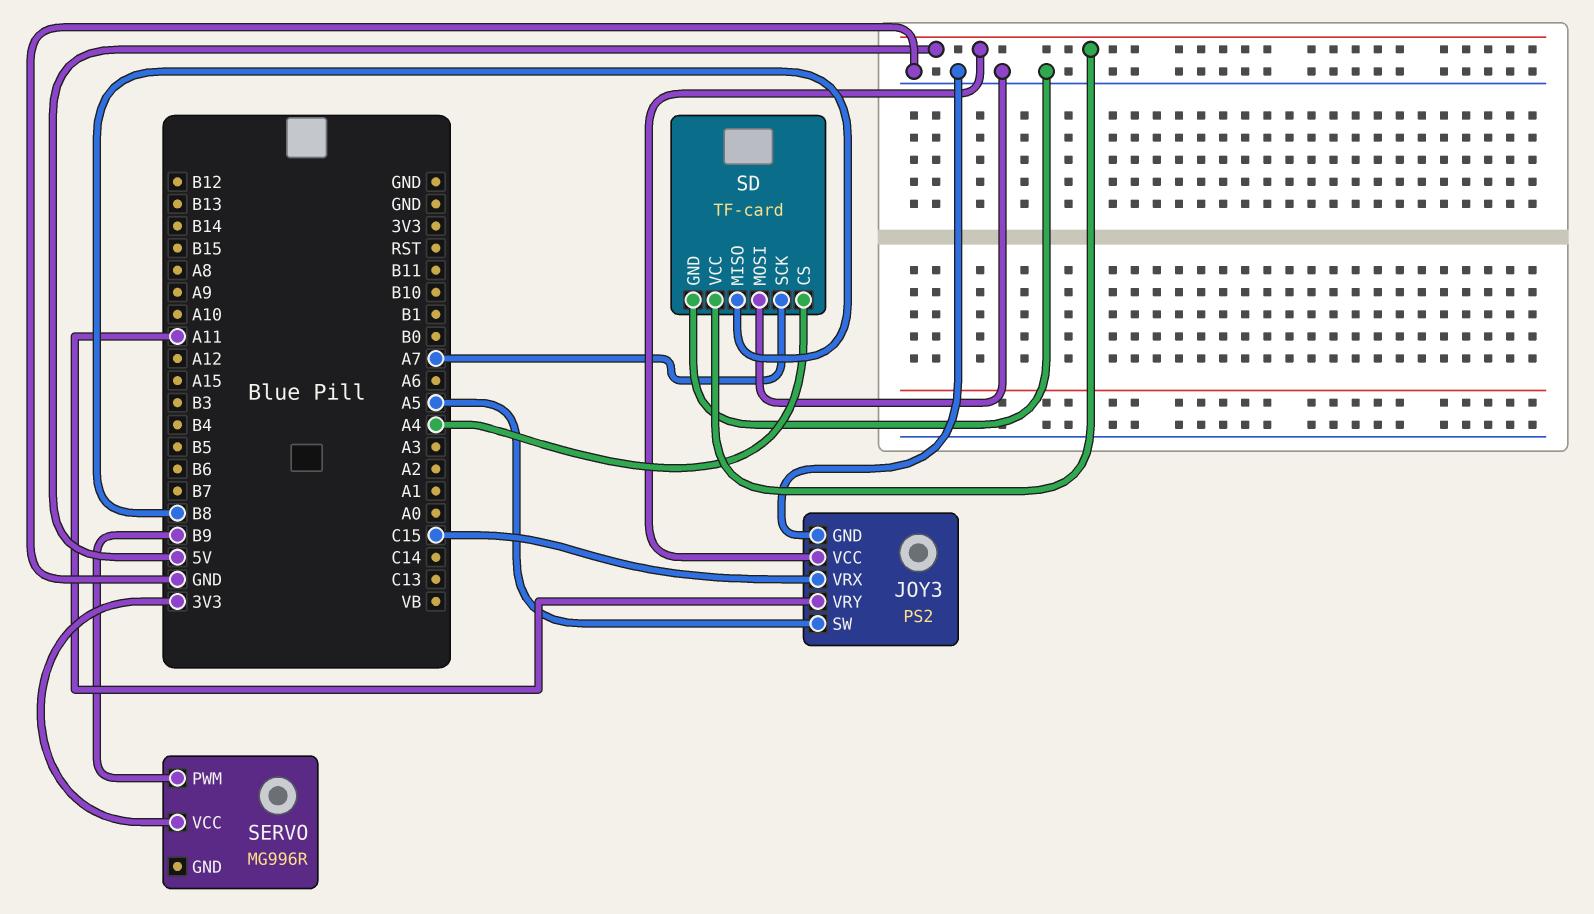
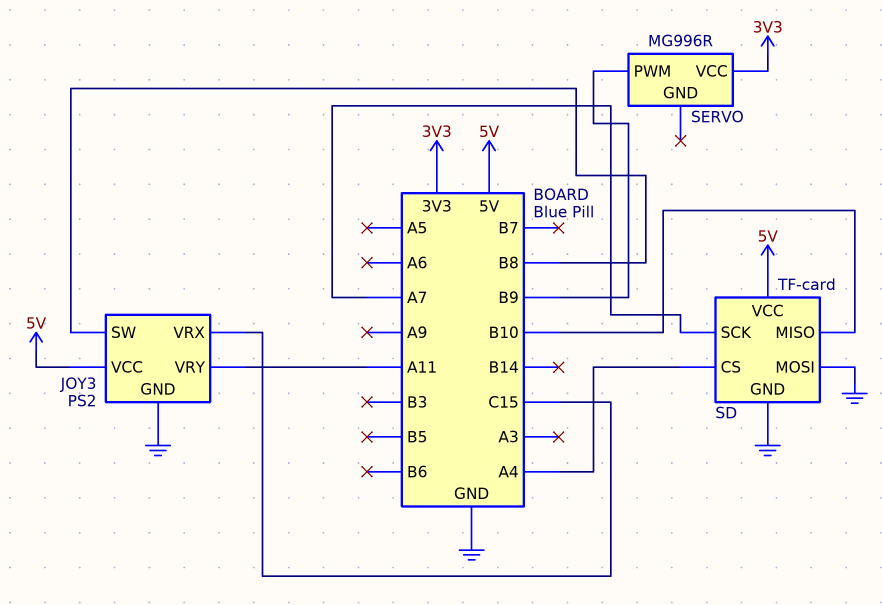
JOY3 pin SW: A5 -> B8
SD pin MISO: B8 -> B10

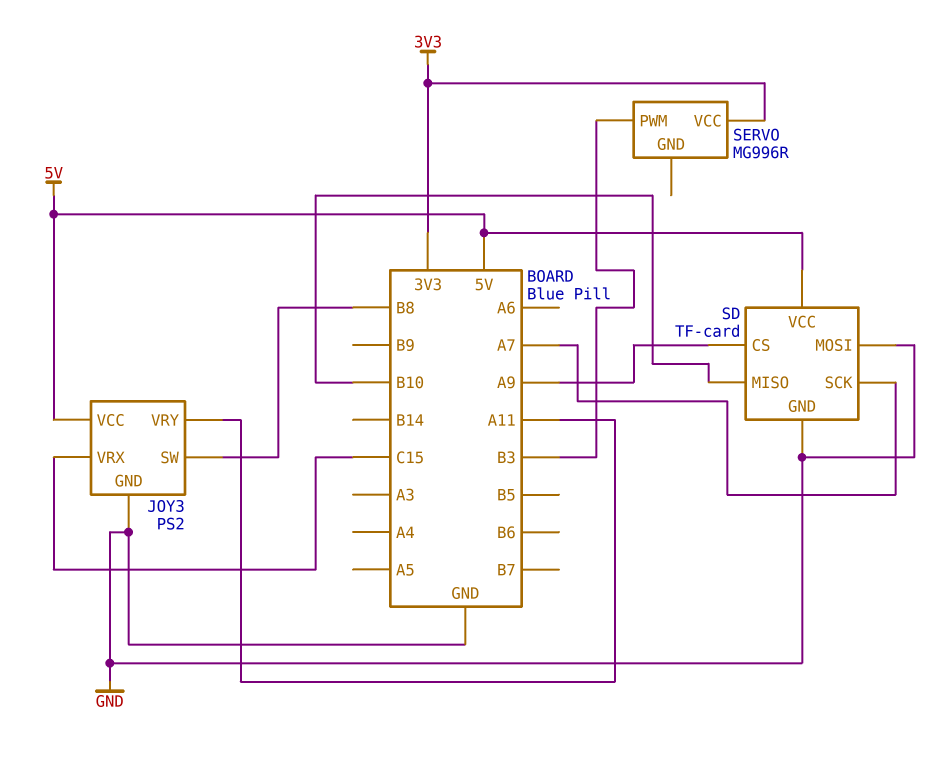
SD pin CS: A4 -> A9
SERVO pin PWM: B9 -> B3

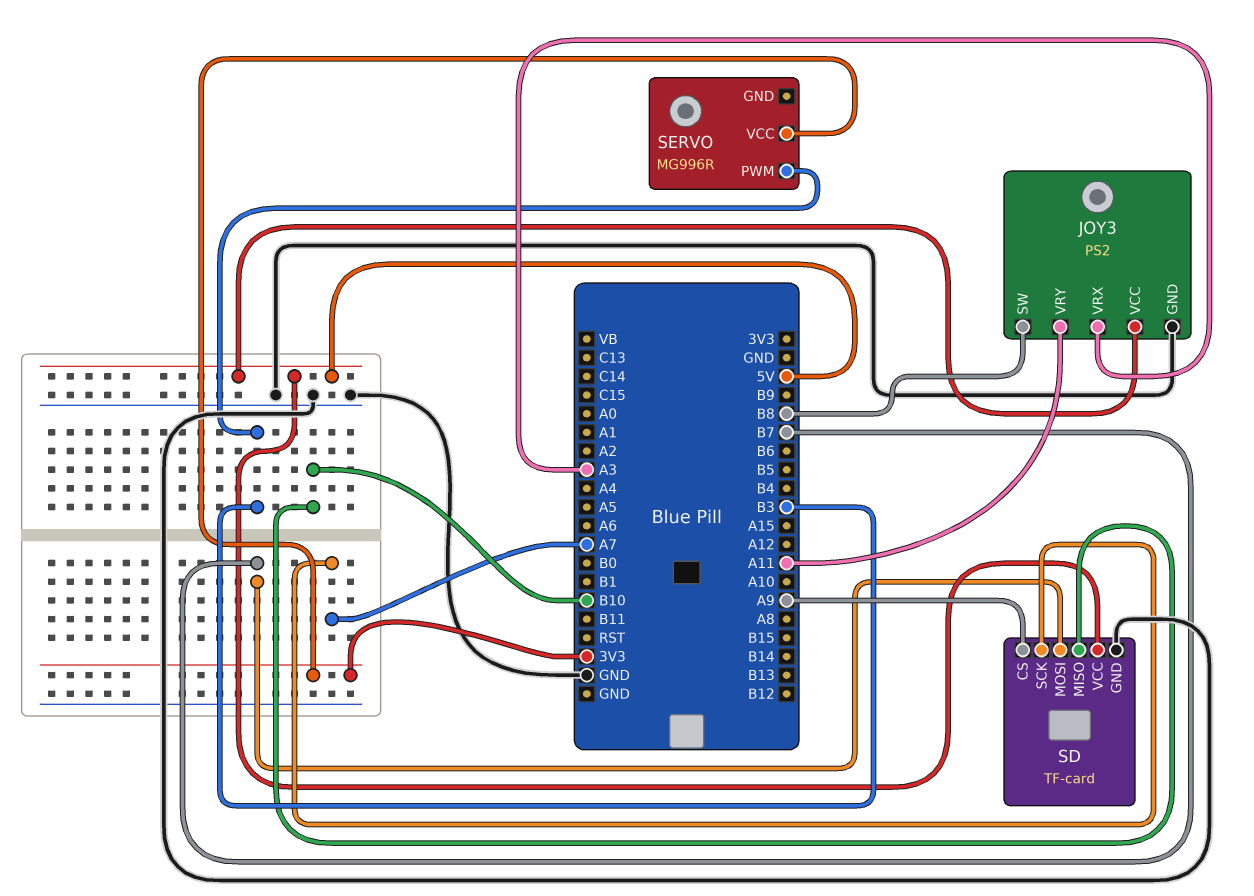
JOY3 pin VRX: C15 -> A3
SD pin MOSI: GND -> B7

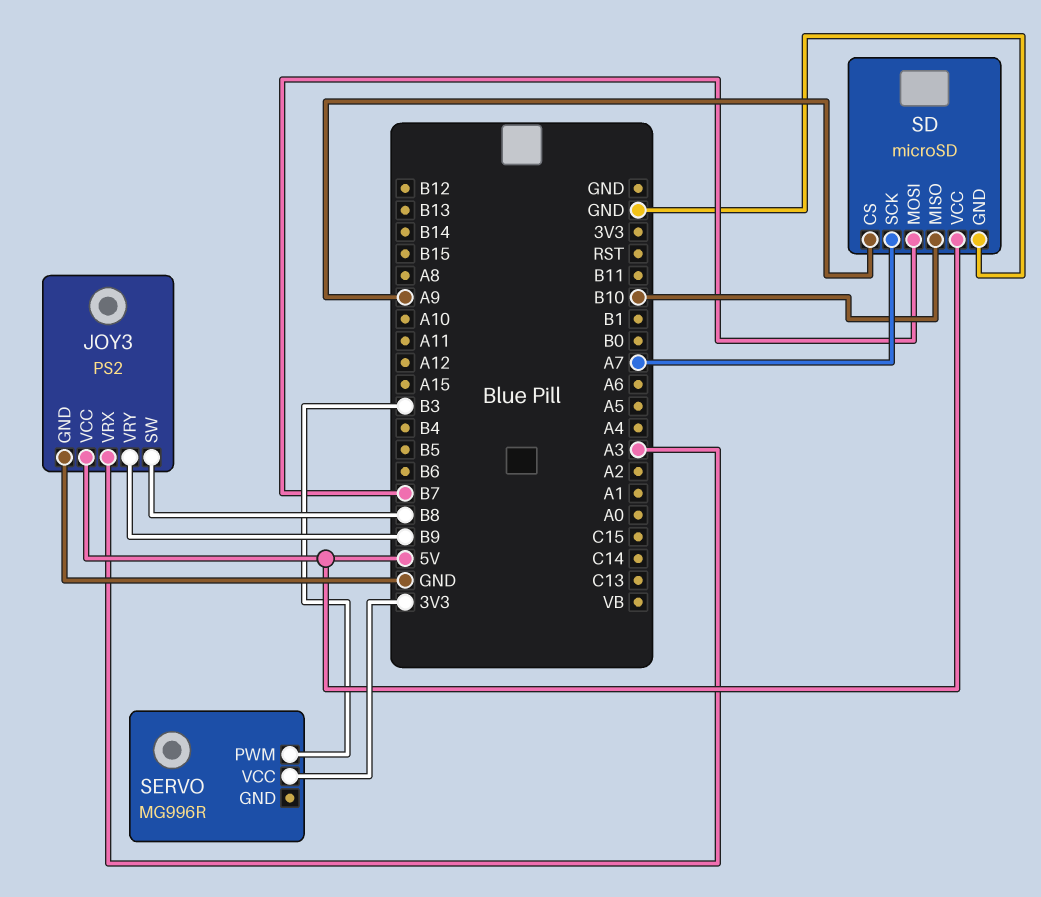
JOY3 pin VRY: A11 -> B9
SD: TF-card -> microSD

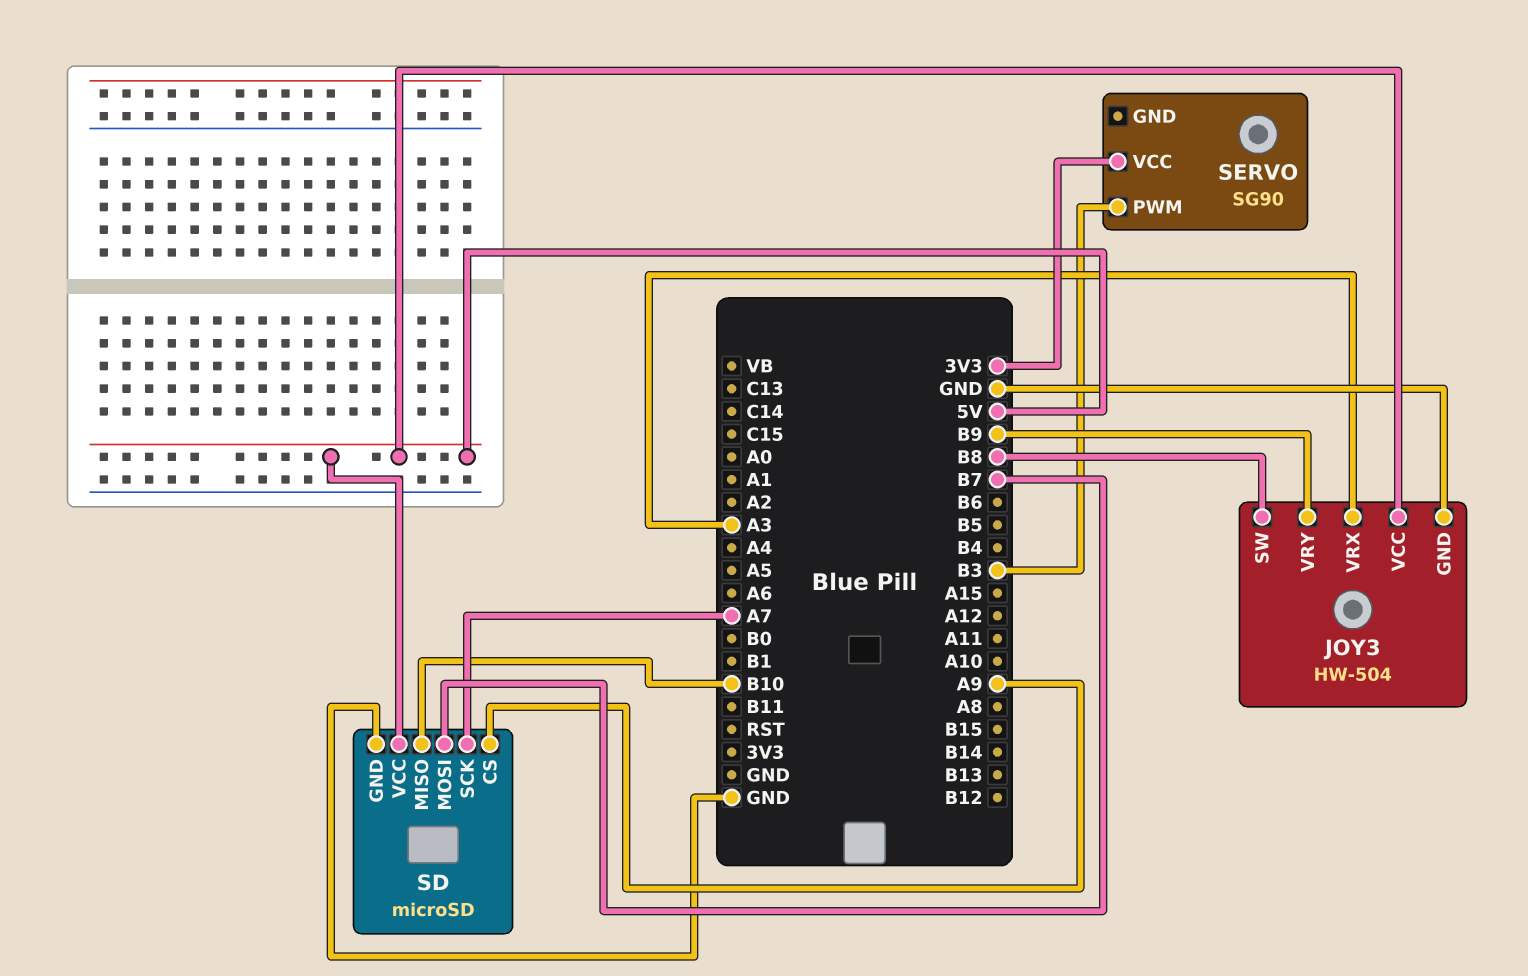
JOY3: PS2 -> HW-504
SERVO: MG996R -> SG90

